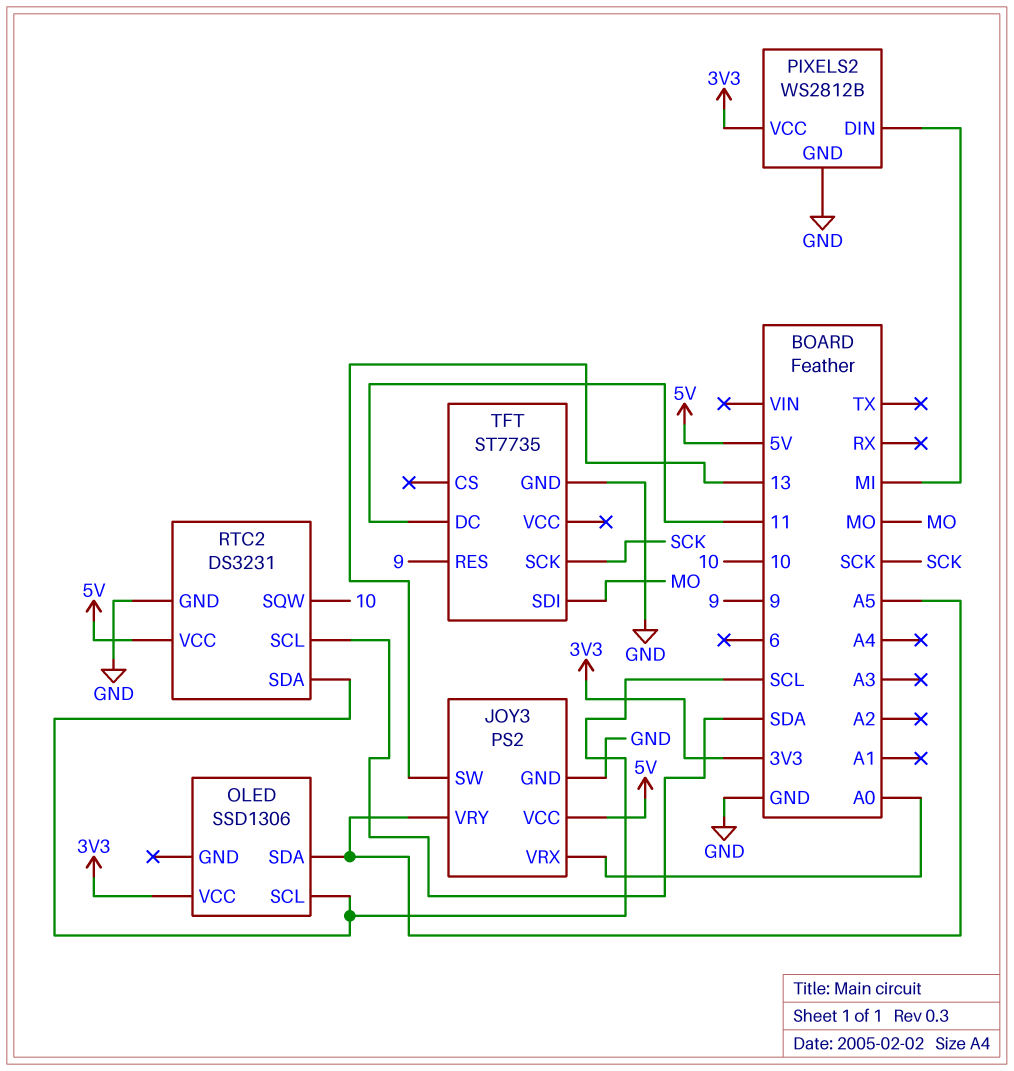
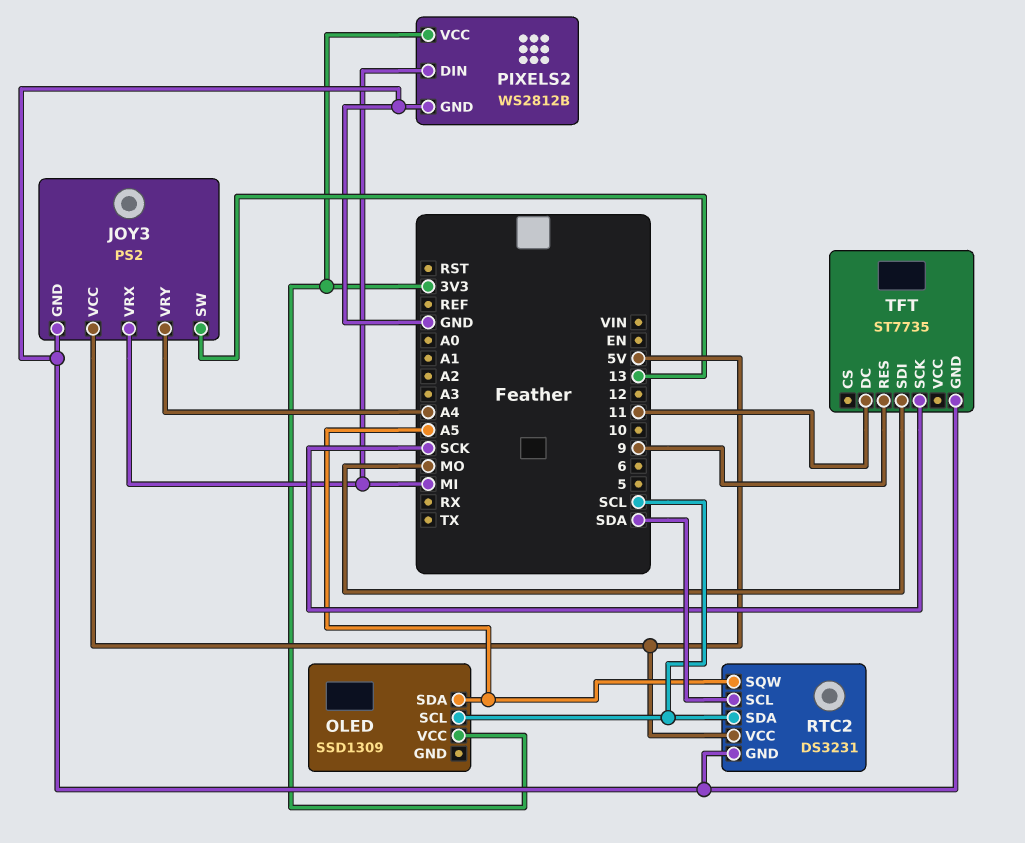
JOY3 pin VRX: A0 -> MI
JOY3 pin VRY: A5 -> A4
OLED: SSD1306 -> SSD1309
RTC2 pin SQW: 10 -> A5

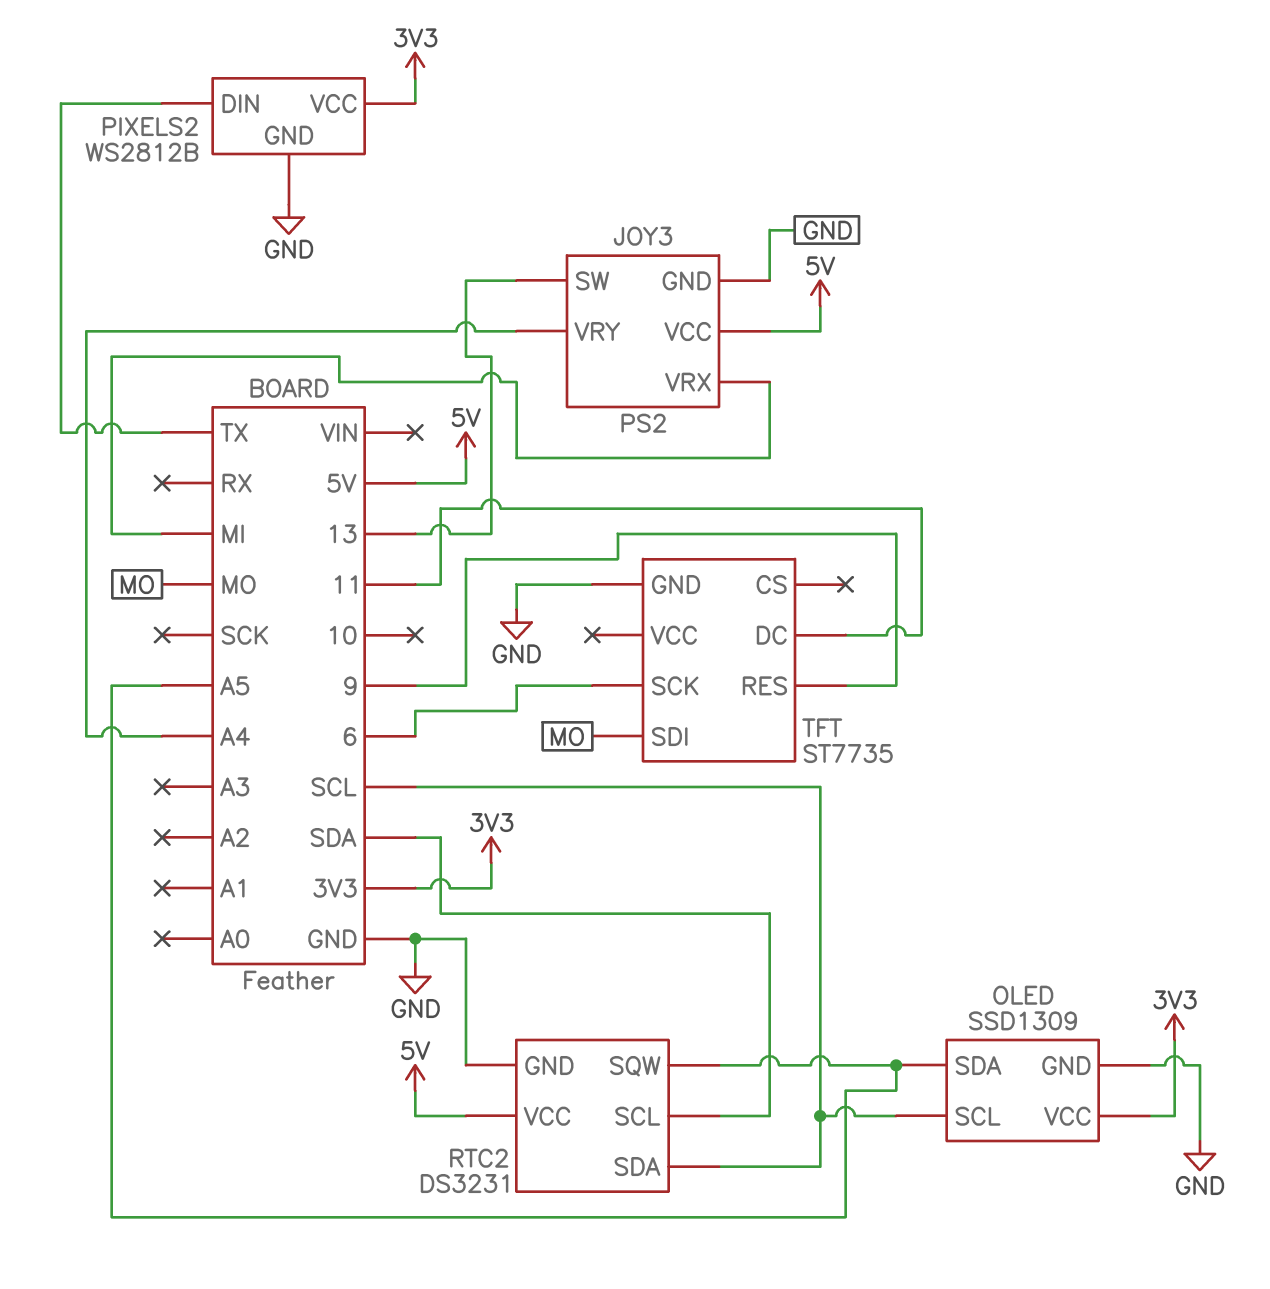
OLED pin GND: none -> GND
PIXELS2 pin DIN: MI -> TX
TFT pin SCK: SCK -> 6

